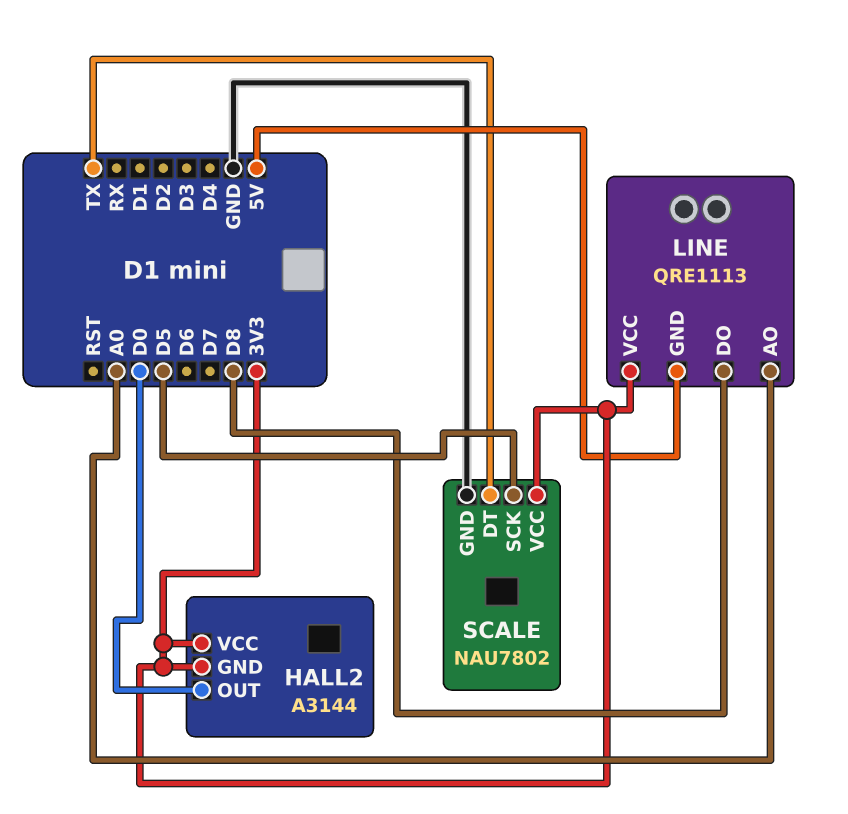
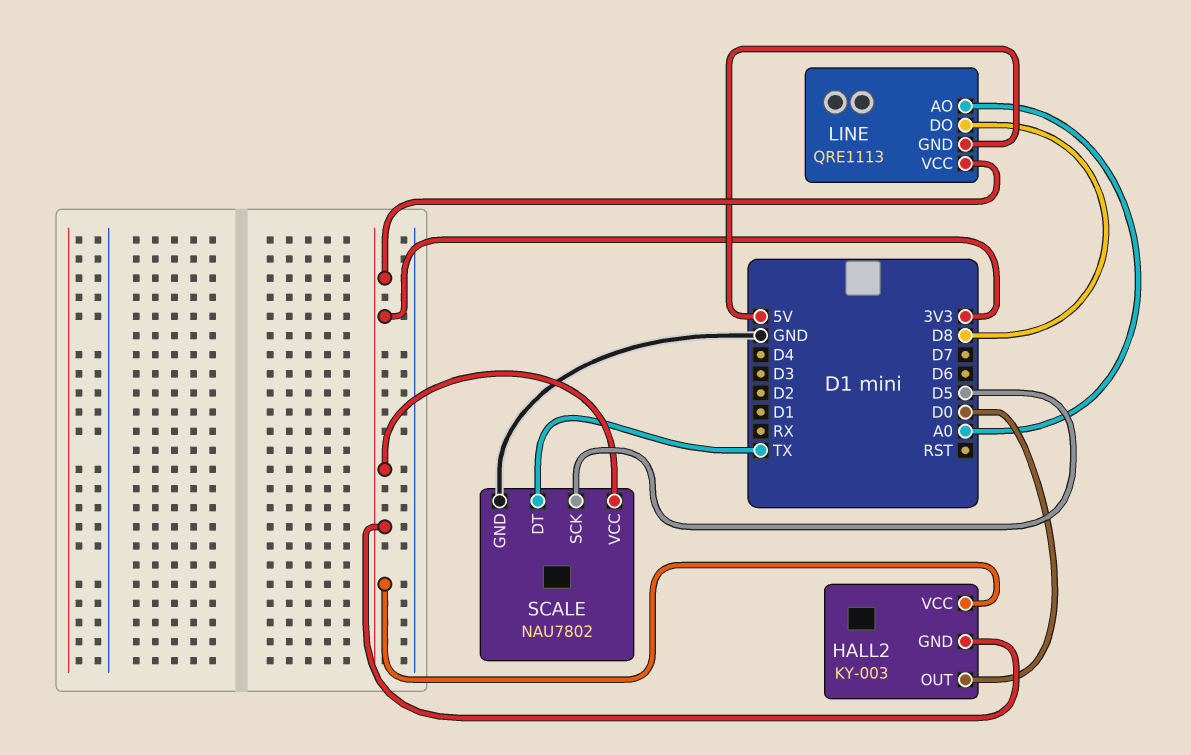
HALL2: A3144 -> KY-003

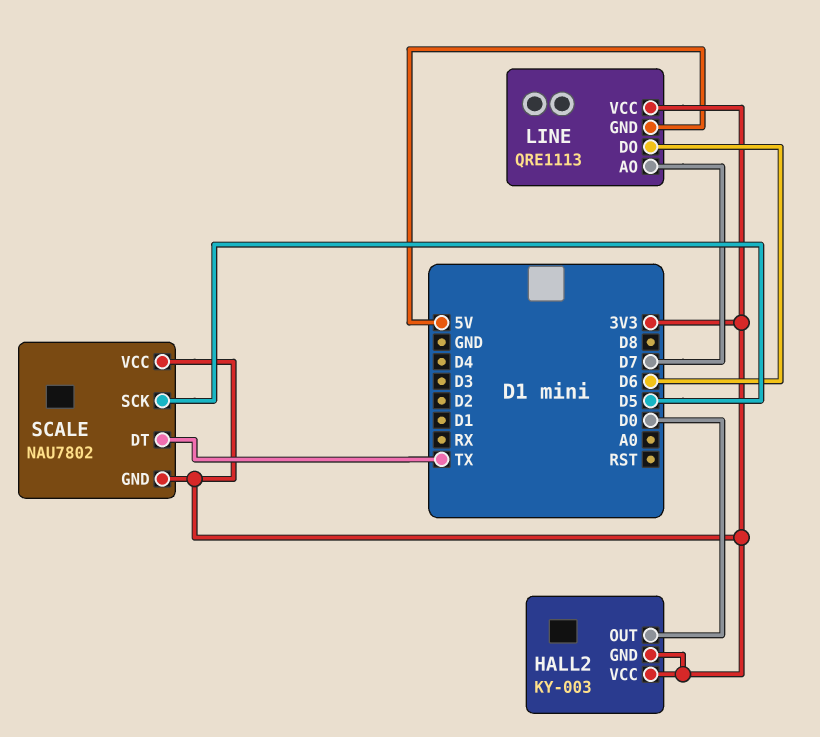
LINE pin AO: A0 -> D7
LINE pin DO: D8 -> D6
SCALE pin GND: GND -> 3V3

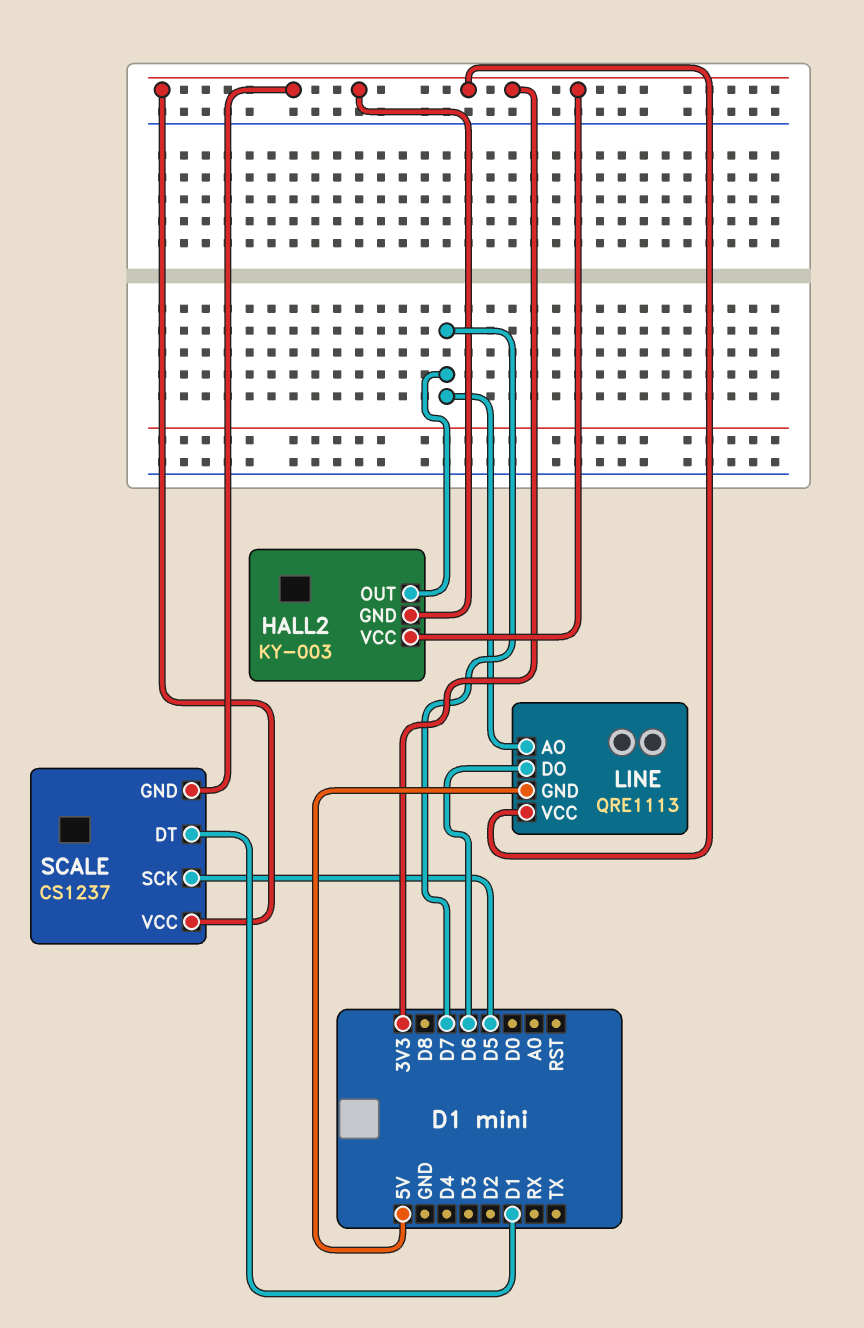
HALL2 pin OUT: D0 -> D7
SCALE: NAU7802 -> CS1237
SCALE pin DT: TX -> D1

